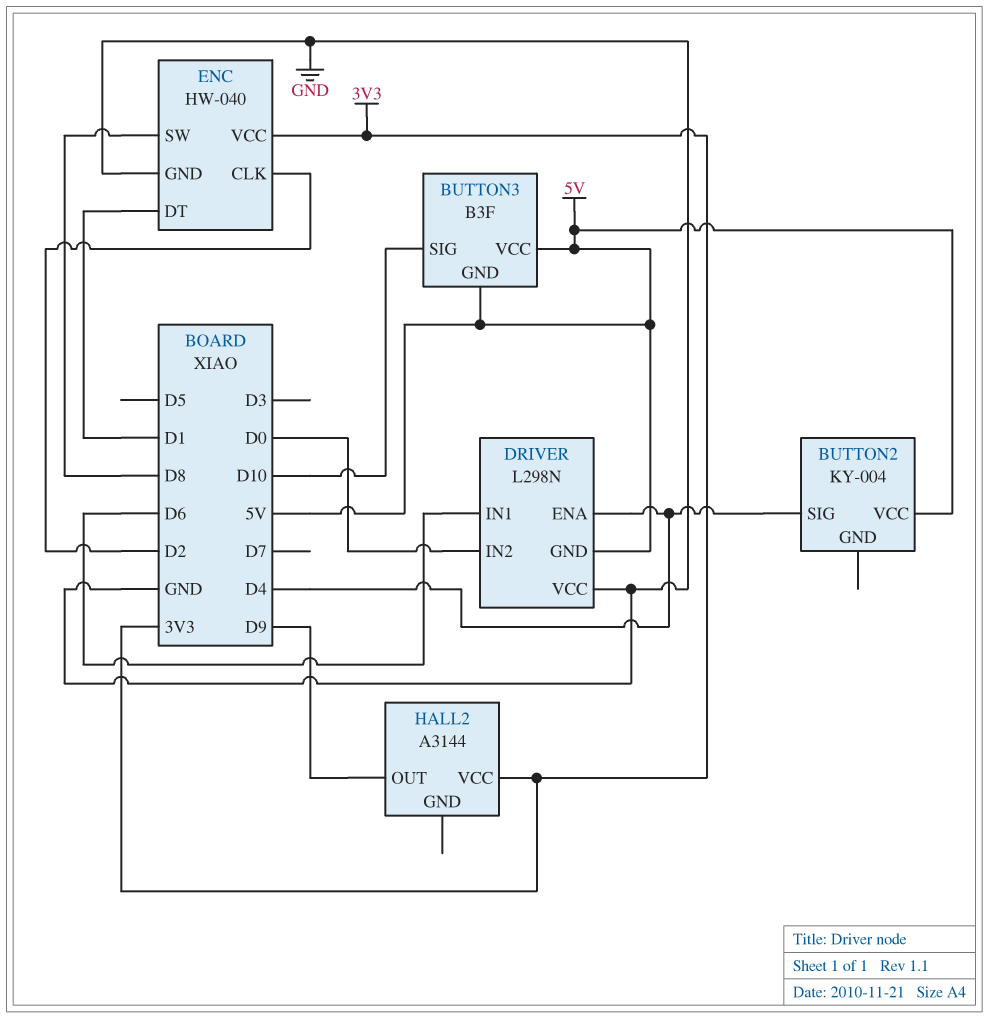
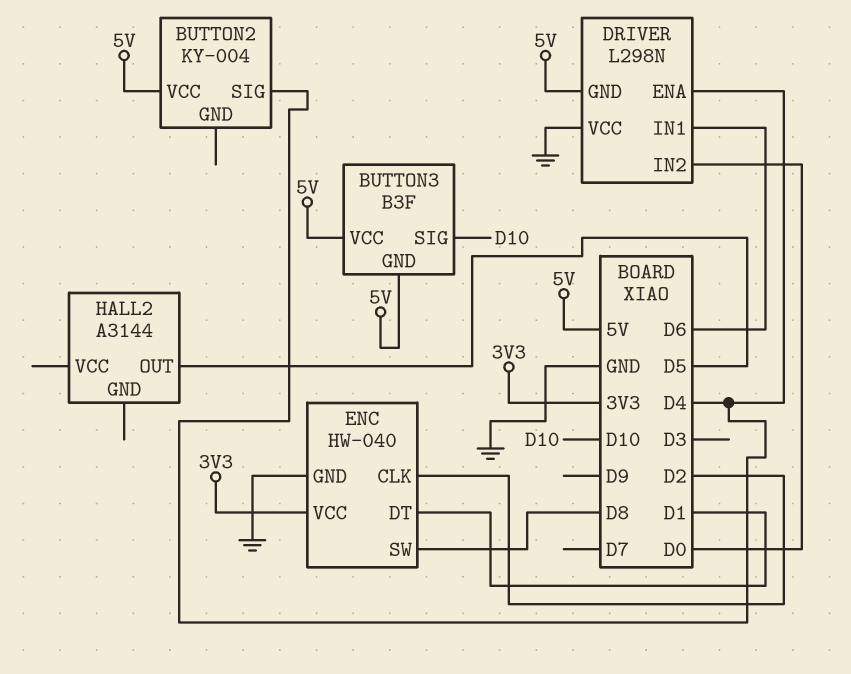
HALL2 pin OUT: D9 -> D5
HALL2 pin VCC: 3V3 -> none

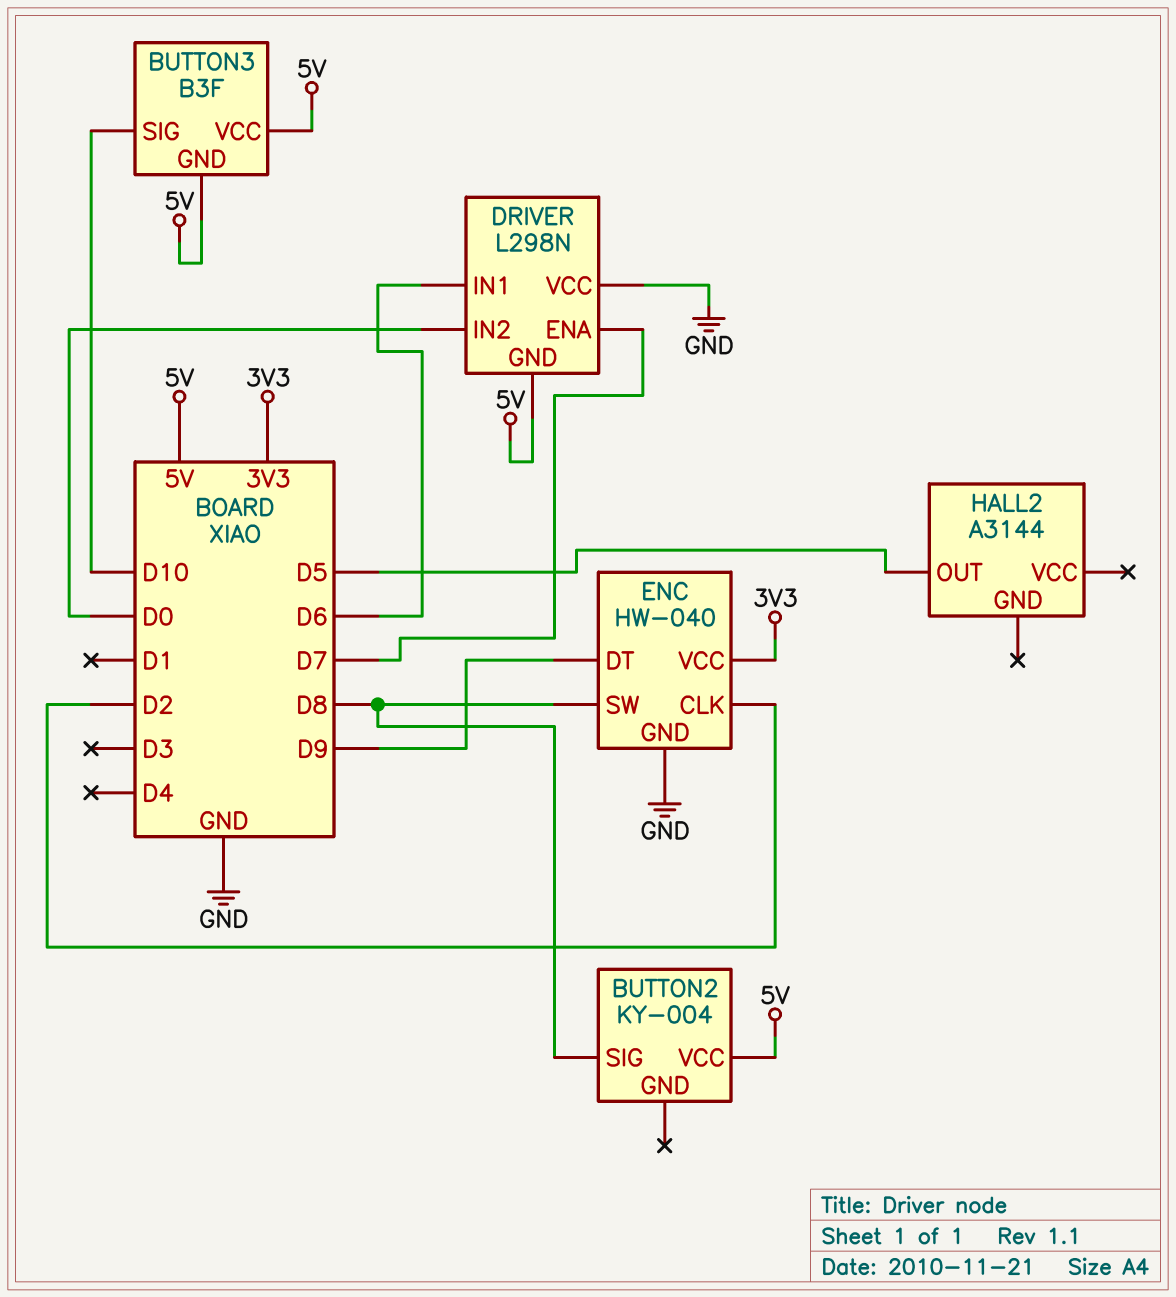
BUTTON2 pin SIG: D4 -> D8
DRIVER pin ENA: D4 -> D7
ENC pin DT: D1 -> D9

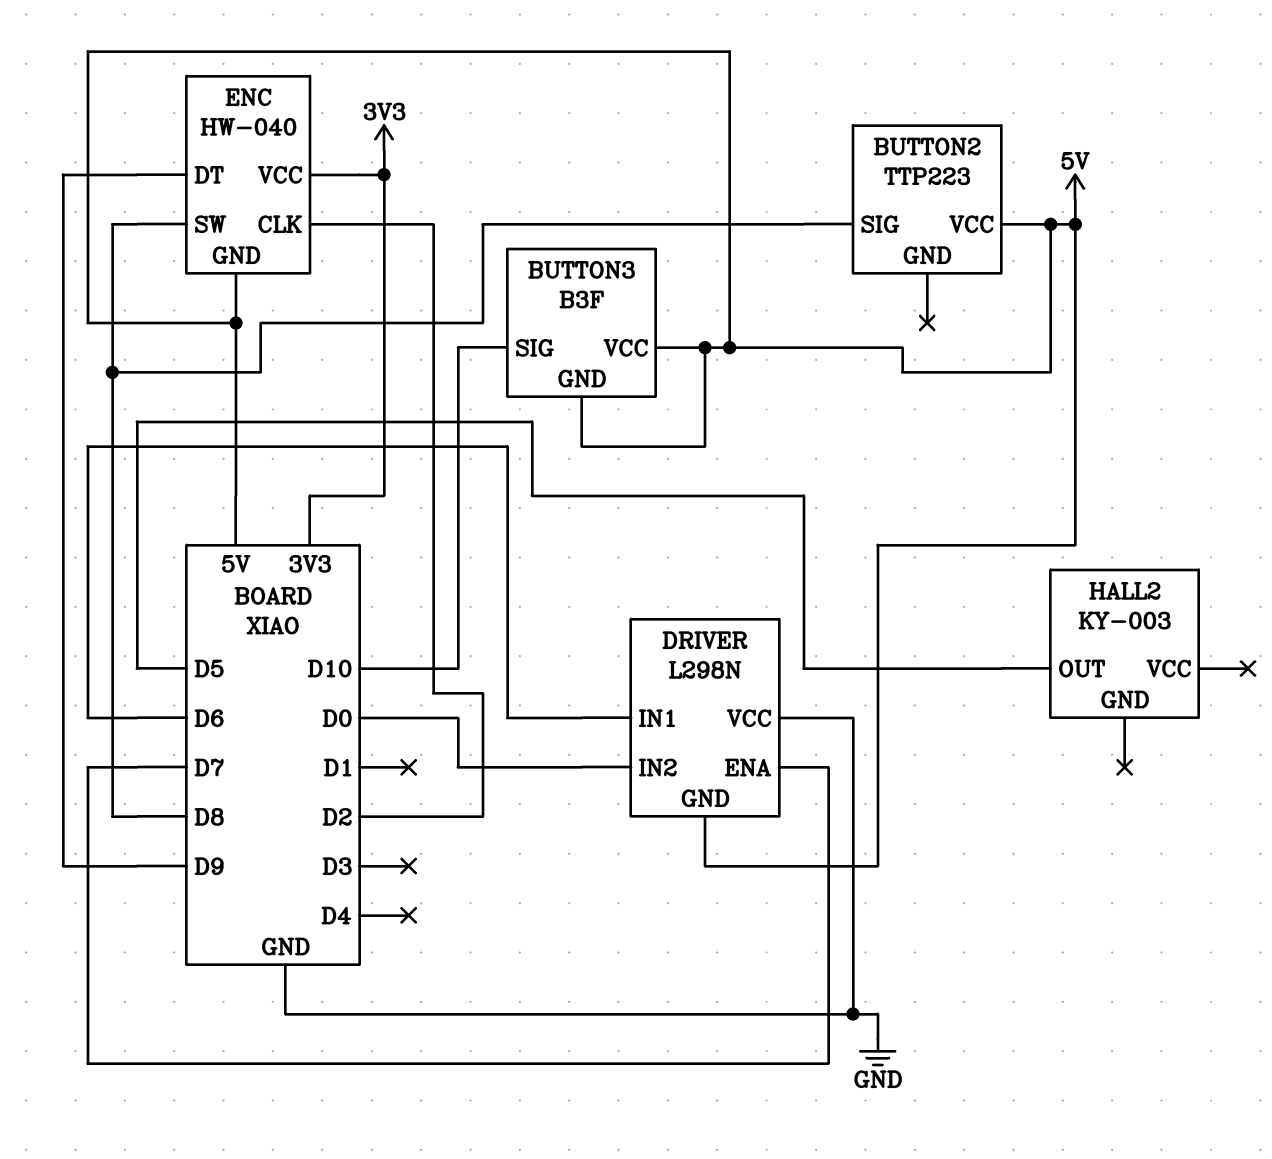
BUTTON2: KY-004 -> TTP223
ENC pin GND: GND -> 5V
HALL2: A3144 -> KY-003

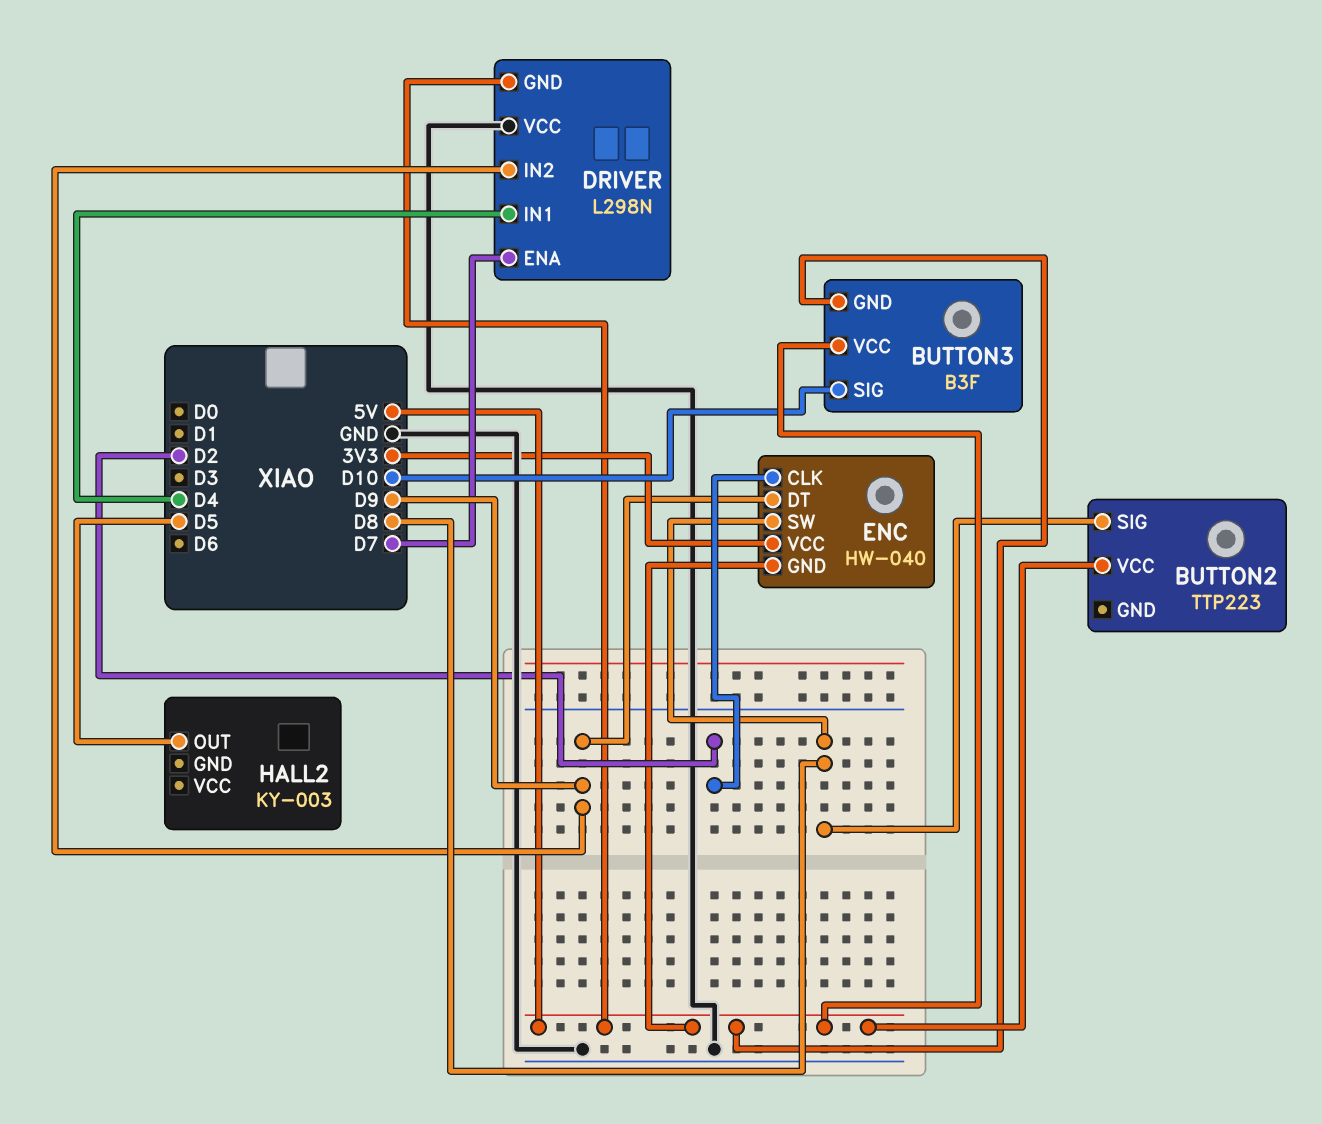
DRIVER pin IN1: D6 -> D4
DRIVER pin IN2: D0 -> D9

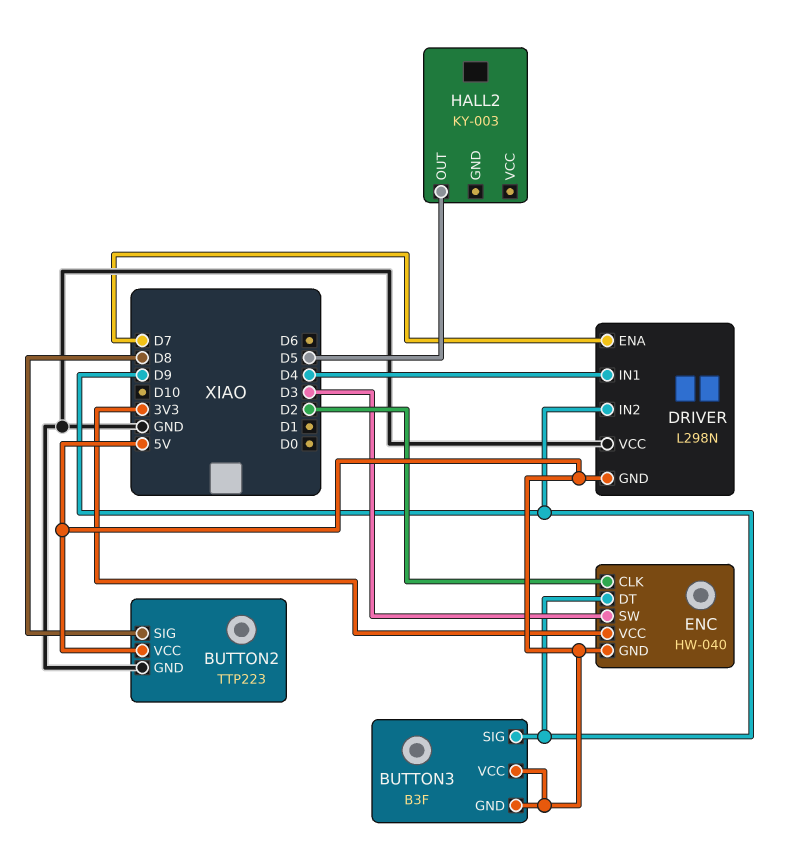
BUTTON2 pin GND: none -> GND
BUTTON3 pin SIG: D10 -> D9
ENC pin SW: D8 -> D3

